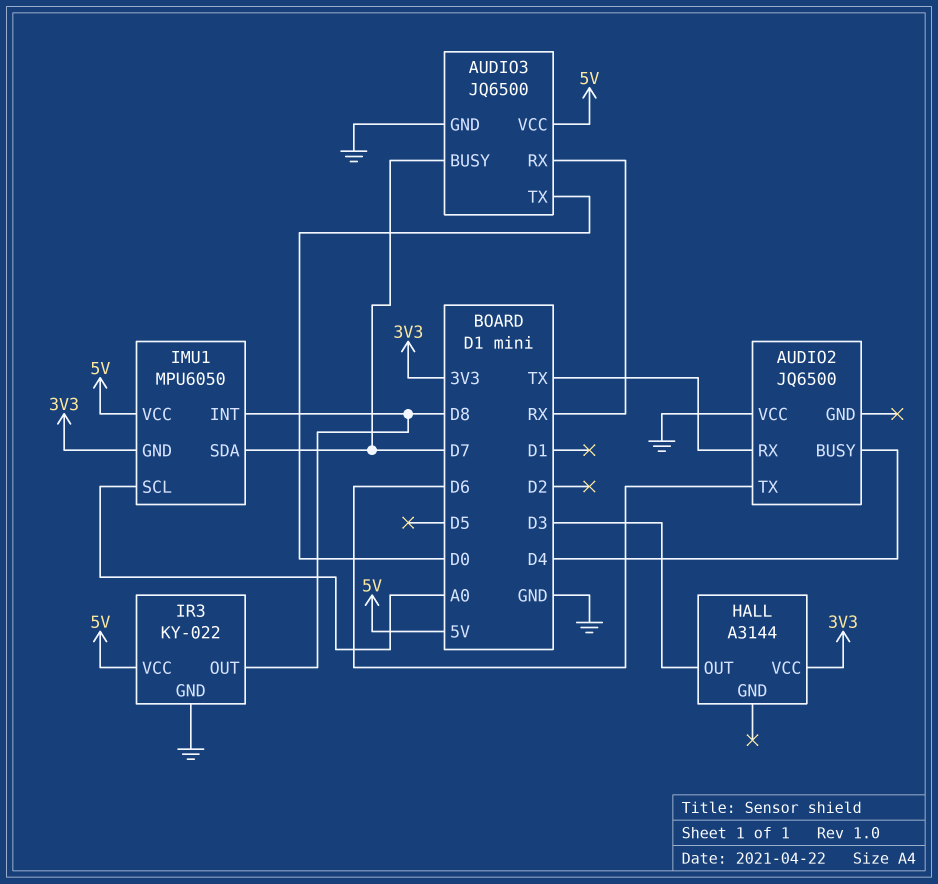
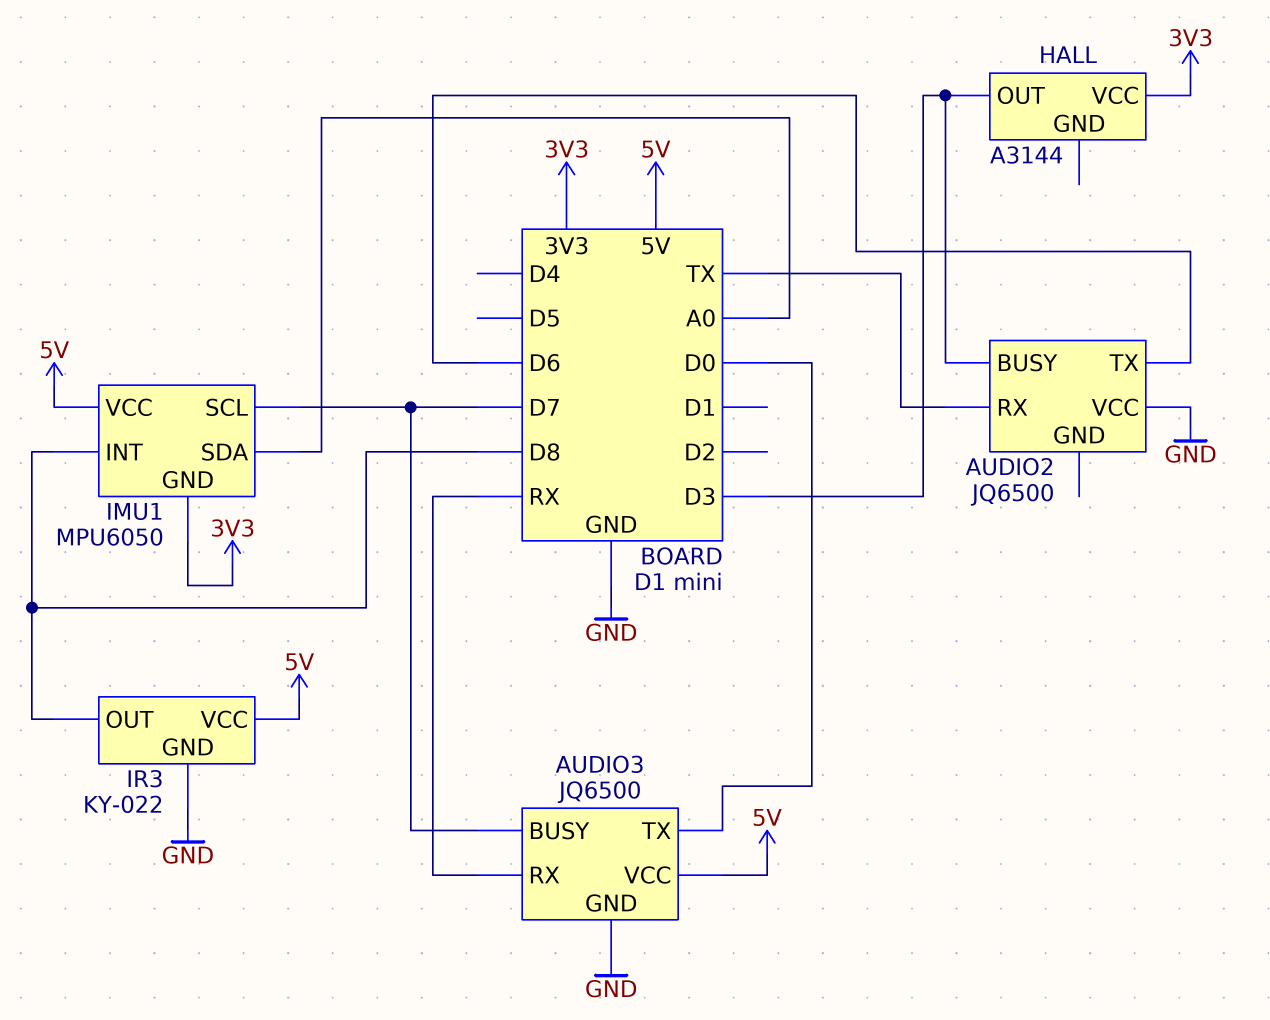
AUDIO2 pin BUSY: D4 -> D3
IMU1 pin SCL: A0 -> D7
IMU1 pin SDA: D7 -> A0

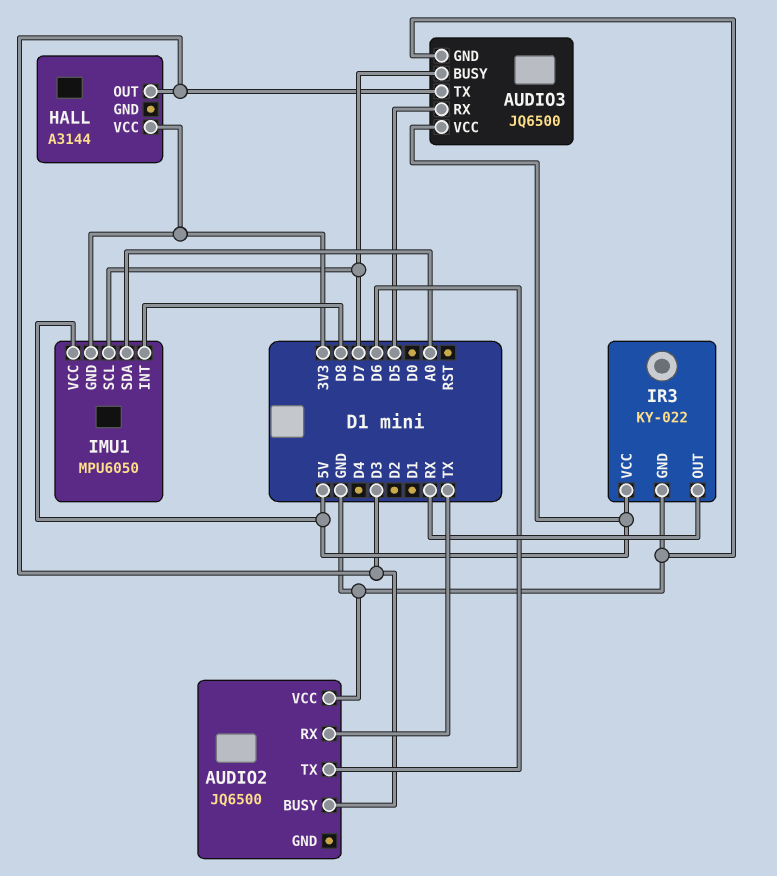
AUDIO3 pin RX: RX -> D5
AUDIO3 pin TX: D0 -> D3
IR3 pin OUT: D8 -> RX

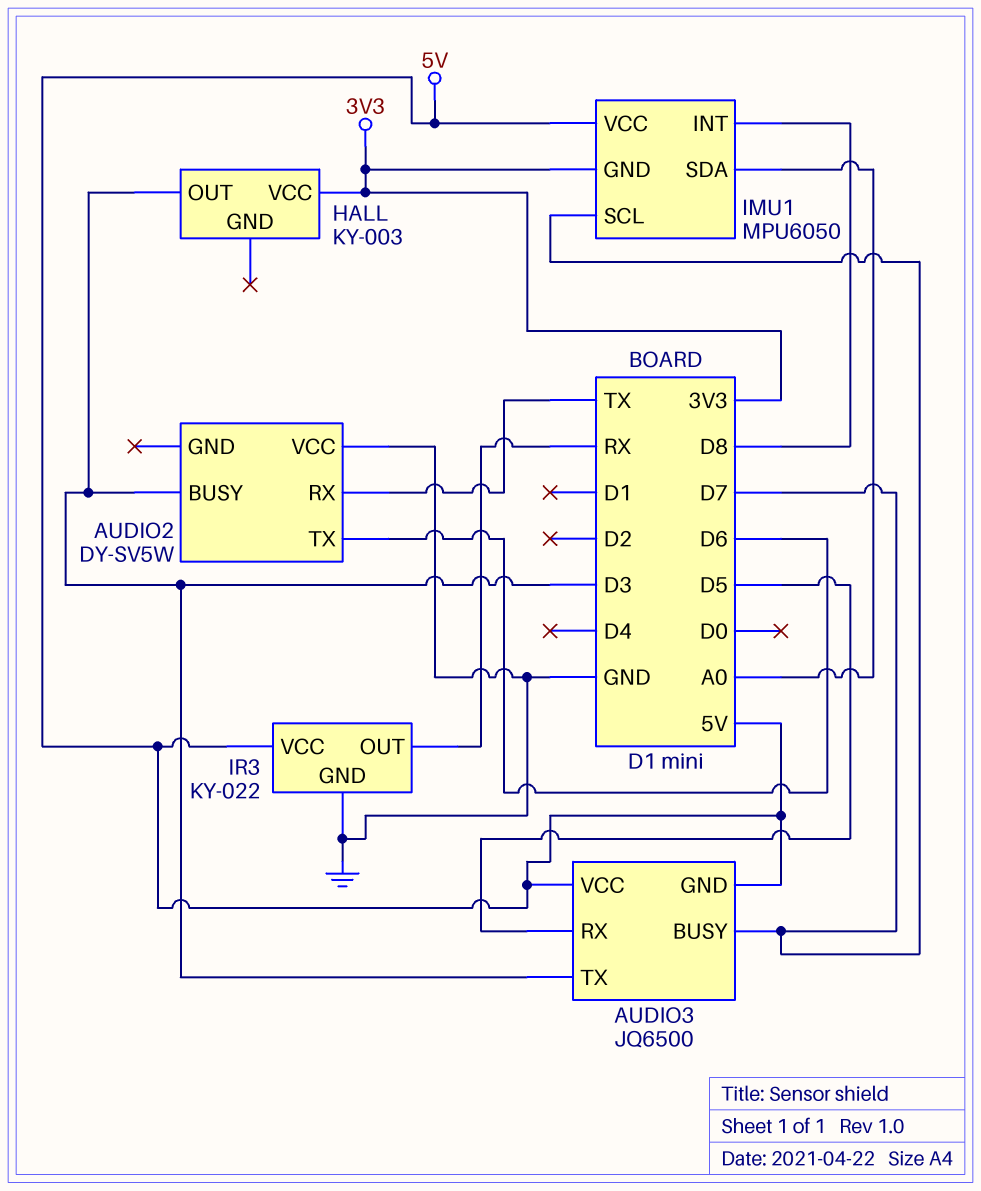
AUDIO2: JQ6500 -> DY-SV5W
AUDIO3 pin GND: GND -> 5V
HALL: A3144 -> KY-003

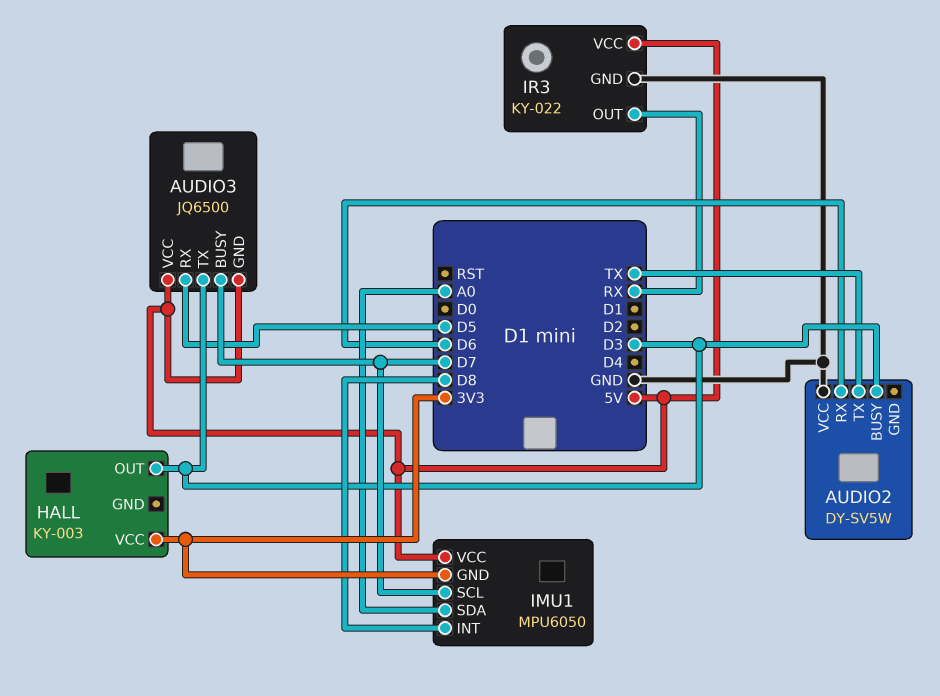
AUDIO2 pin RX: TX -> D6
AUDIO2 pin TX: D6 -> TX

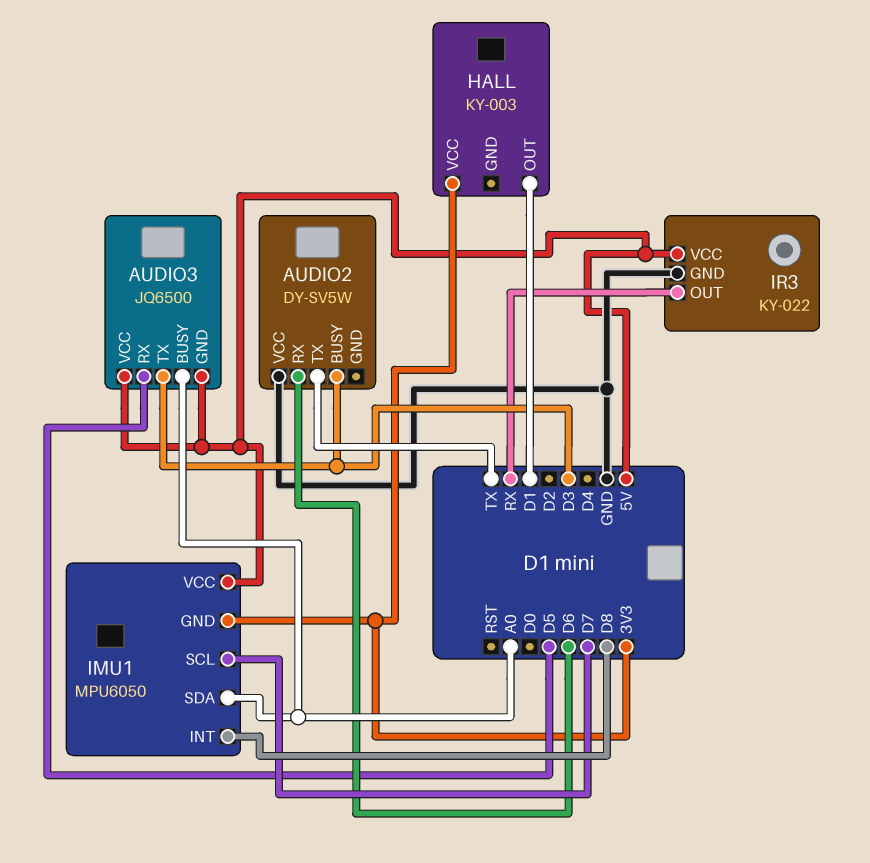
AUDIO3 pin BUSY: D7 -> A0
HALL pin OUT: D3 -> D1

